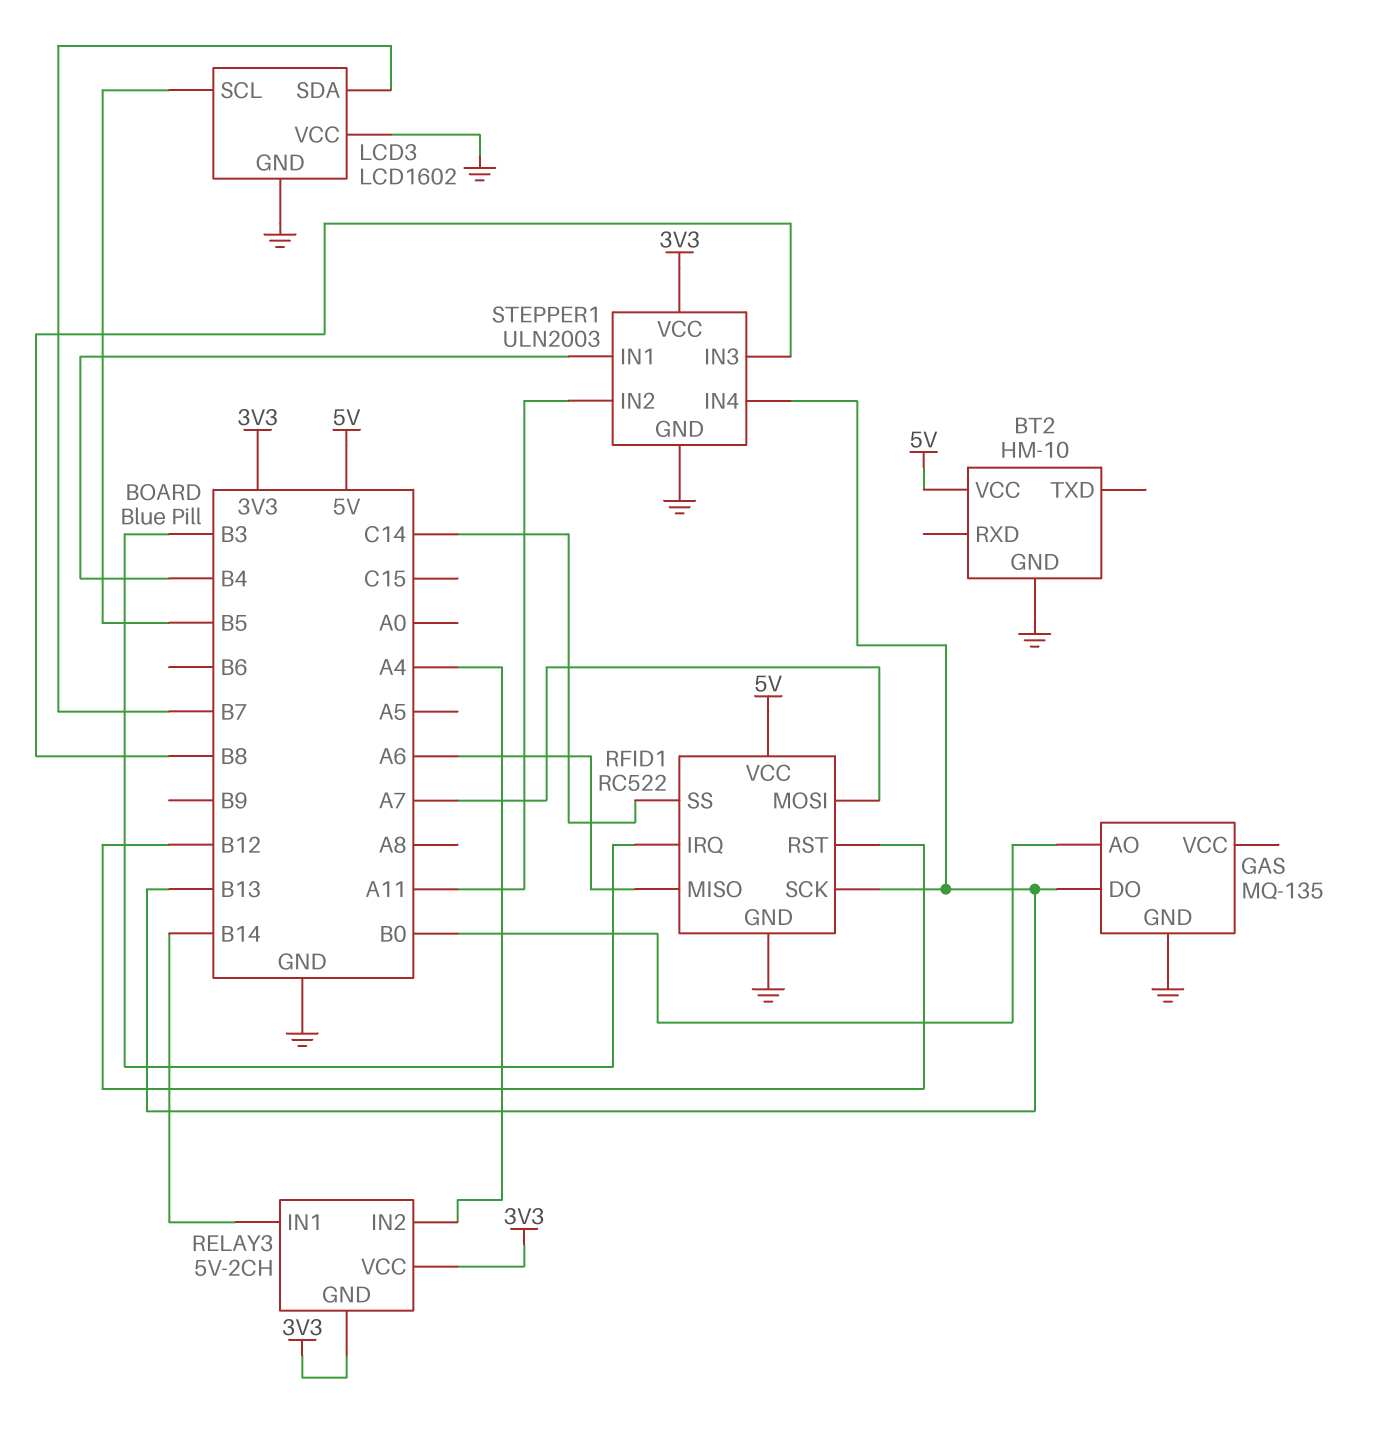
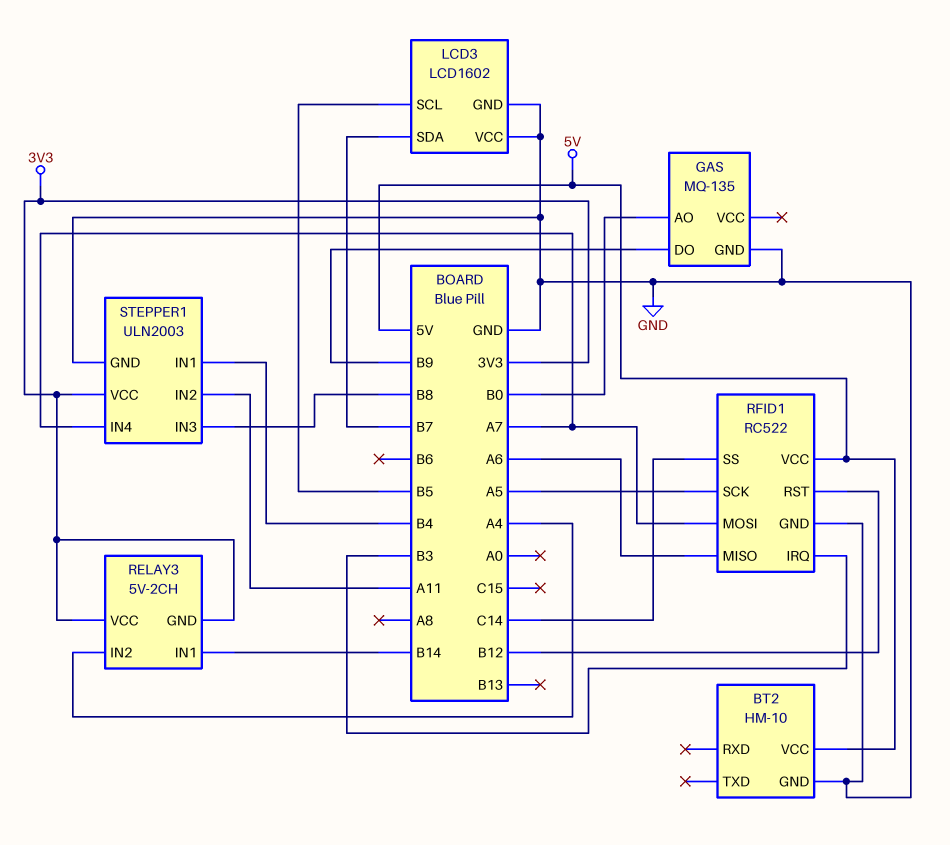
GAS pin DO: B13 -> B9
RFID1 pin SCK: B13 -> A5
STEPPER1 pin IN4: B13 -> A7

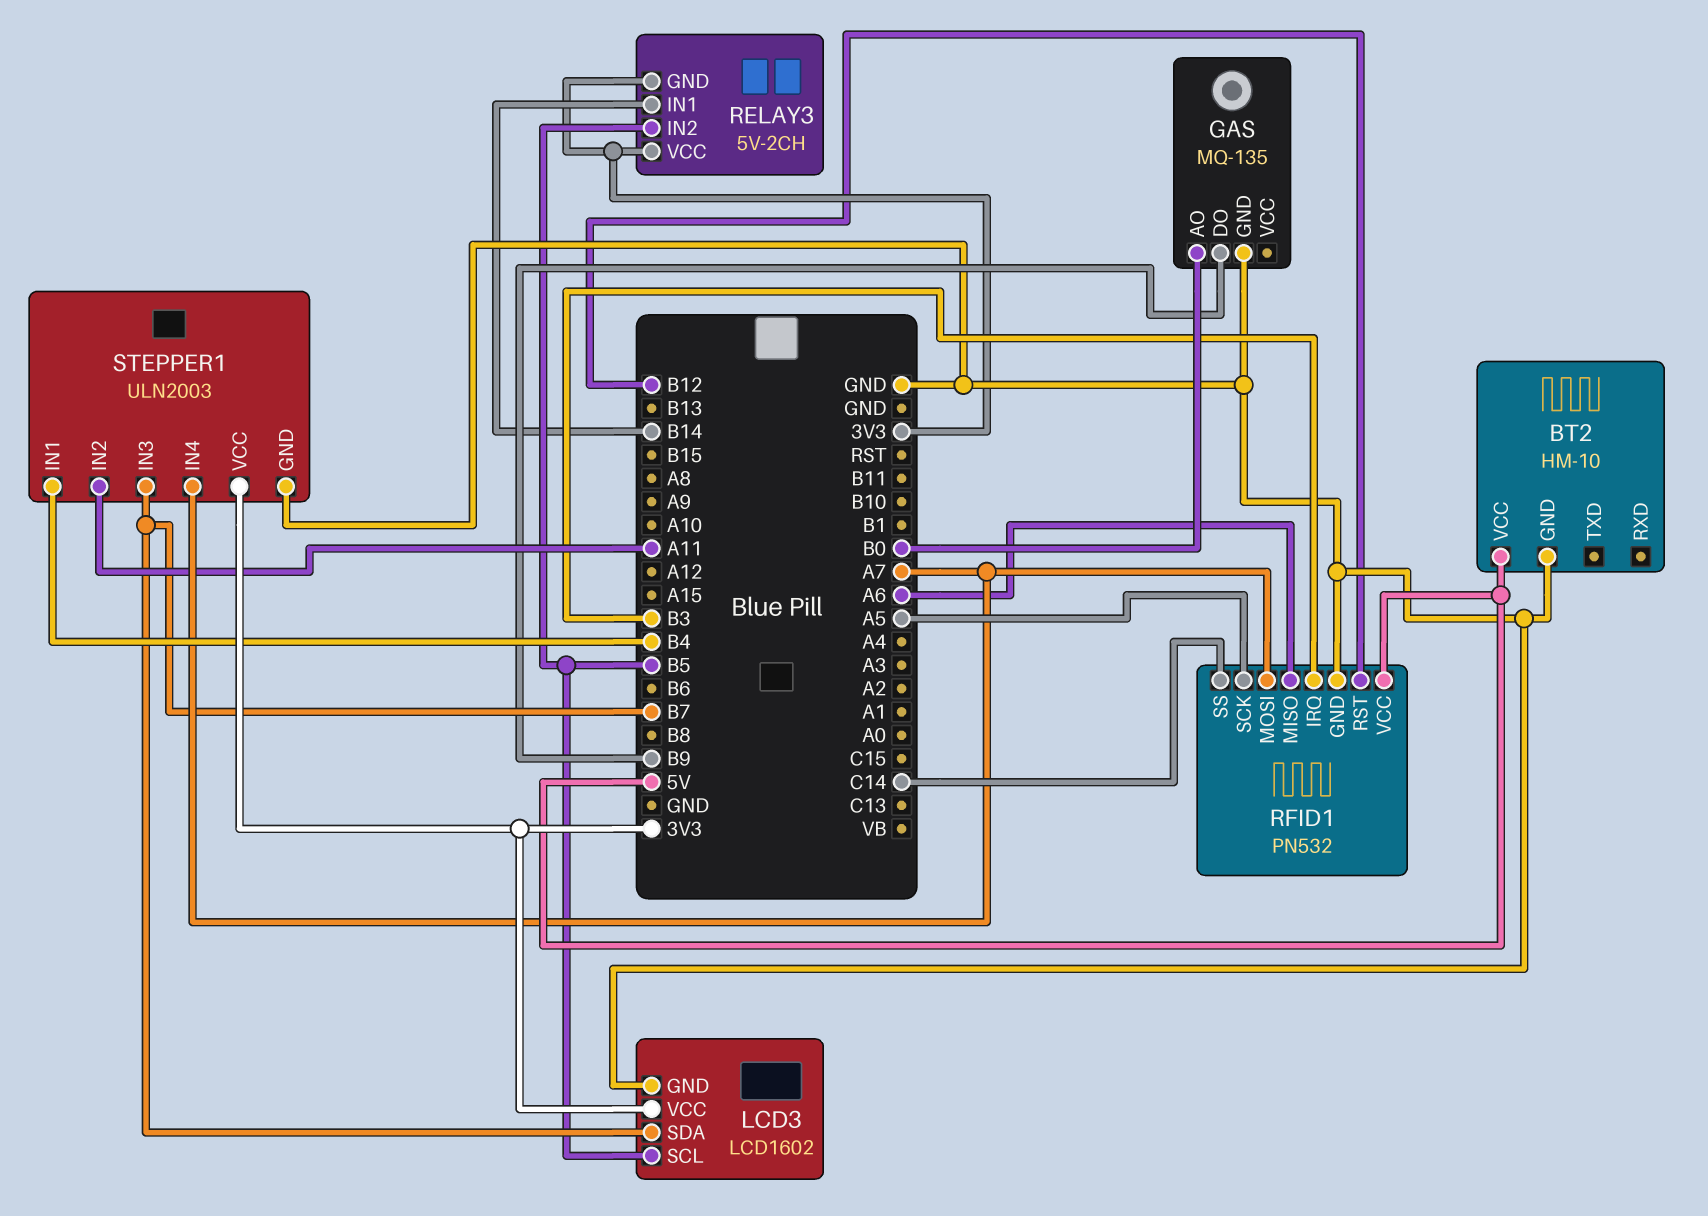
LCD3 pin VCC: GND -> 3V3
RELAY3 pin IN2: A4 -> B5
RFID1: RC522 -> PN532
STEPPER1 pin IN3: B8 -> B7

